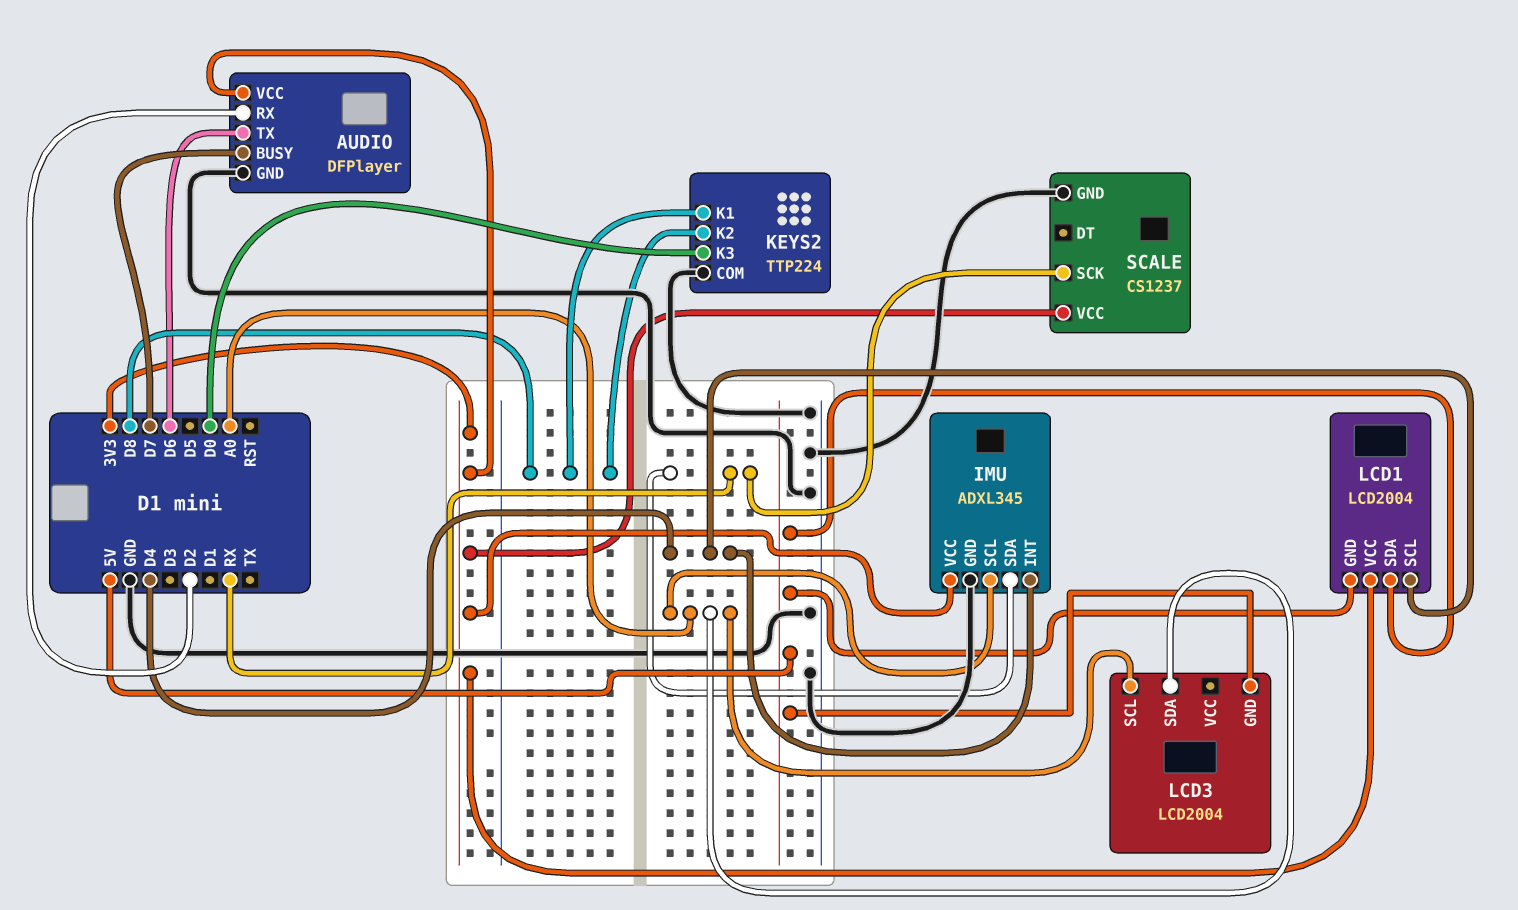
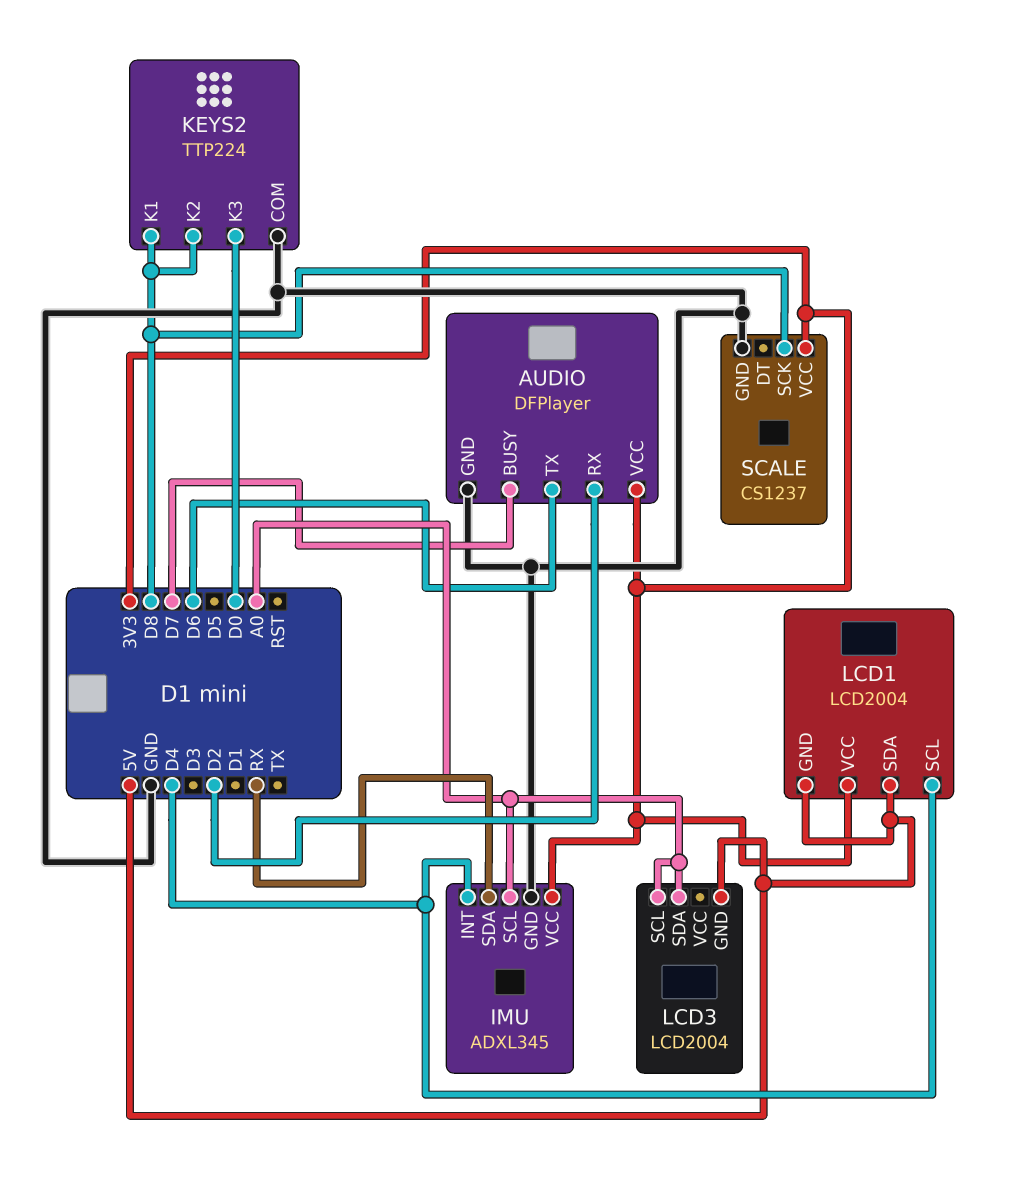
SCALE pin SCK: RX -> D8

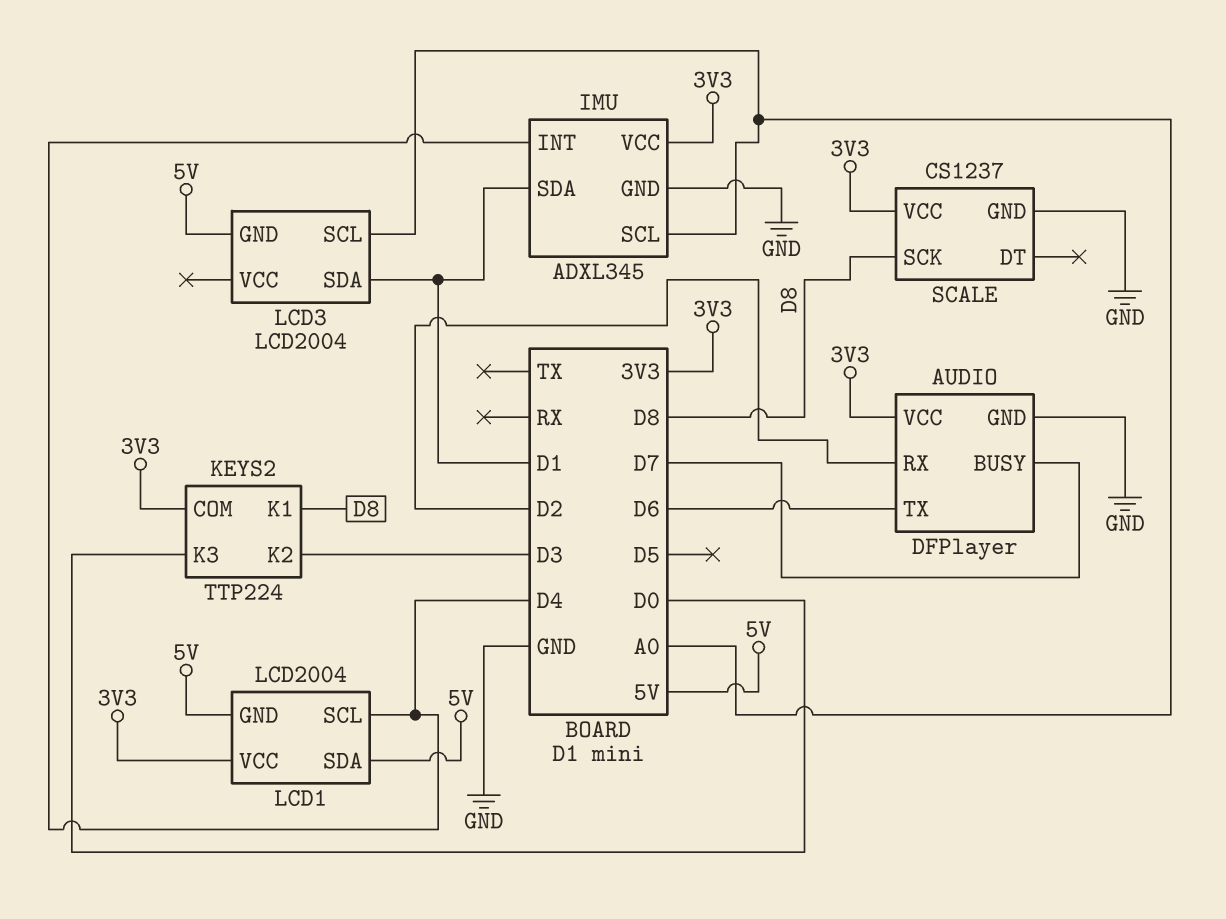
IMU pin SDA: RX -> D1
KEYS2 pin COM: GND -> 3V3
KEYS2 pin K2: D8 -> D3
LCD3 pin SDA: A0 -> D1

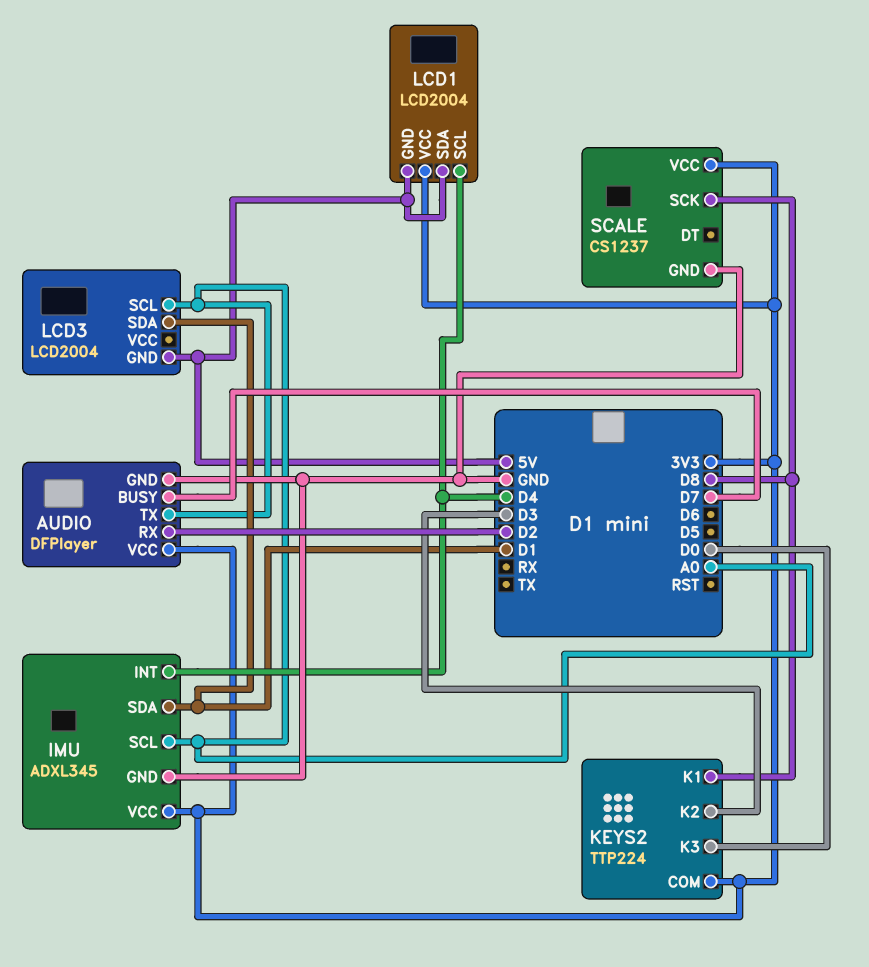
AUDIO pin TX: D6 -> A0

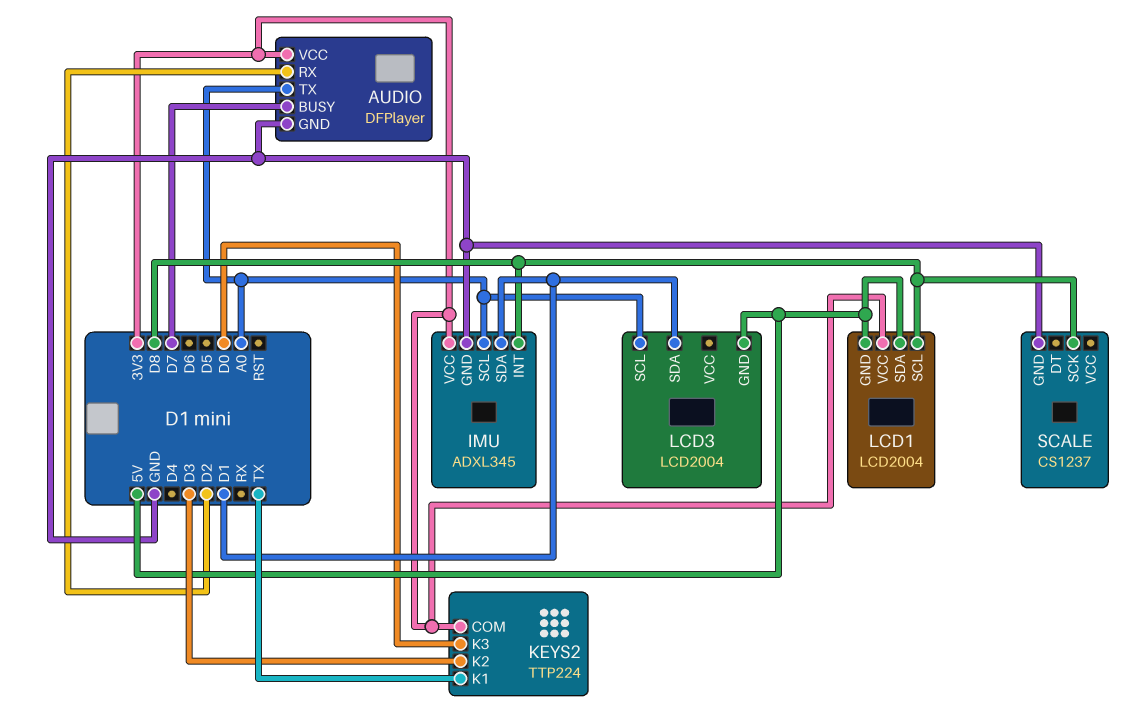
IMU pin INT: D4 -> D8
KEYS2 pin K1: D8 -> TX
LCD1 pin SCL: D4 -> D8
SCALE pin VCC: 3V3 -> none

